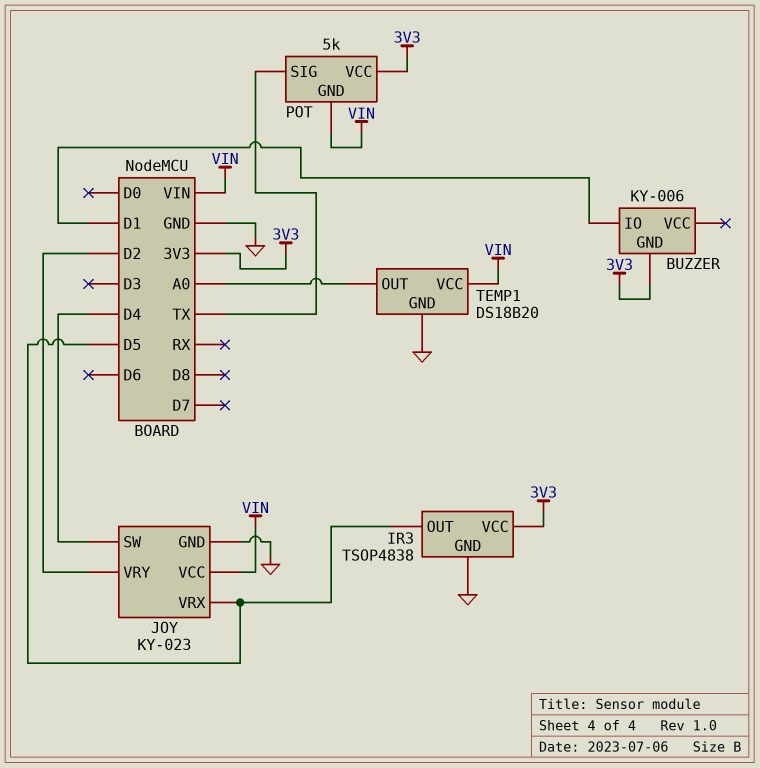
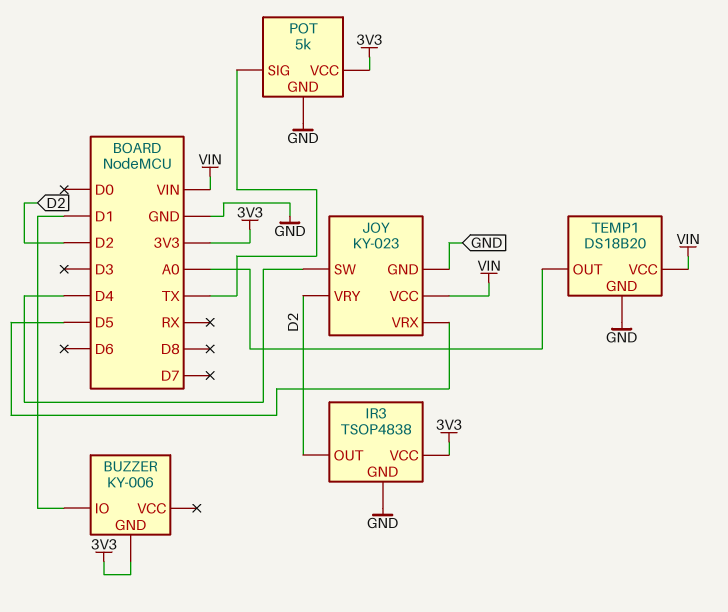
IR3 pin OUT: D5 -> D2
POT pin GND: VIN -> GND

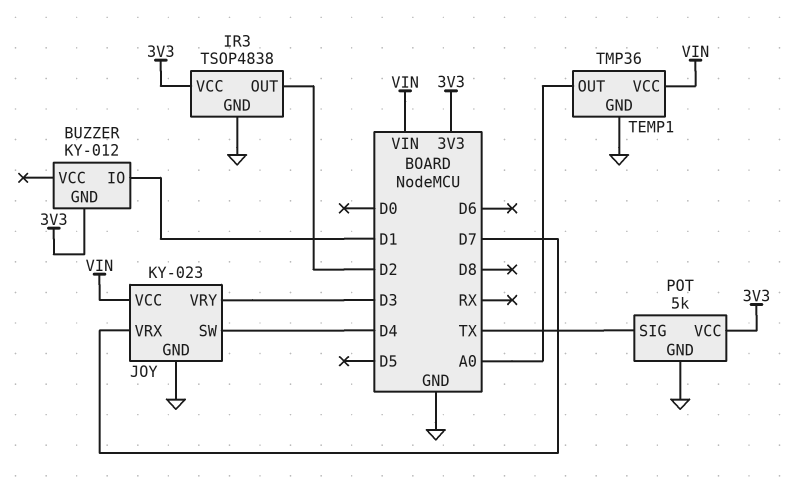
BUZZER: KY-006 -> KY-012
JOY pin VRX: D5 -> D7
JOY pin VRY: D2 -> D3
TEMP1: DS18B20 -> TMP36

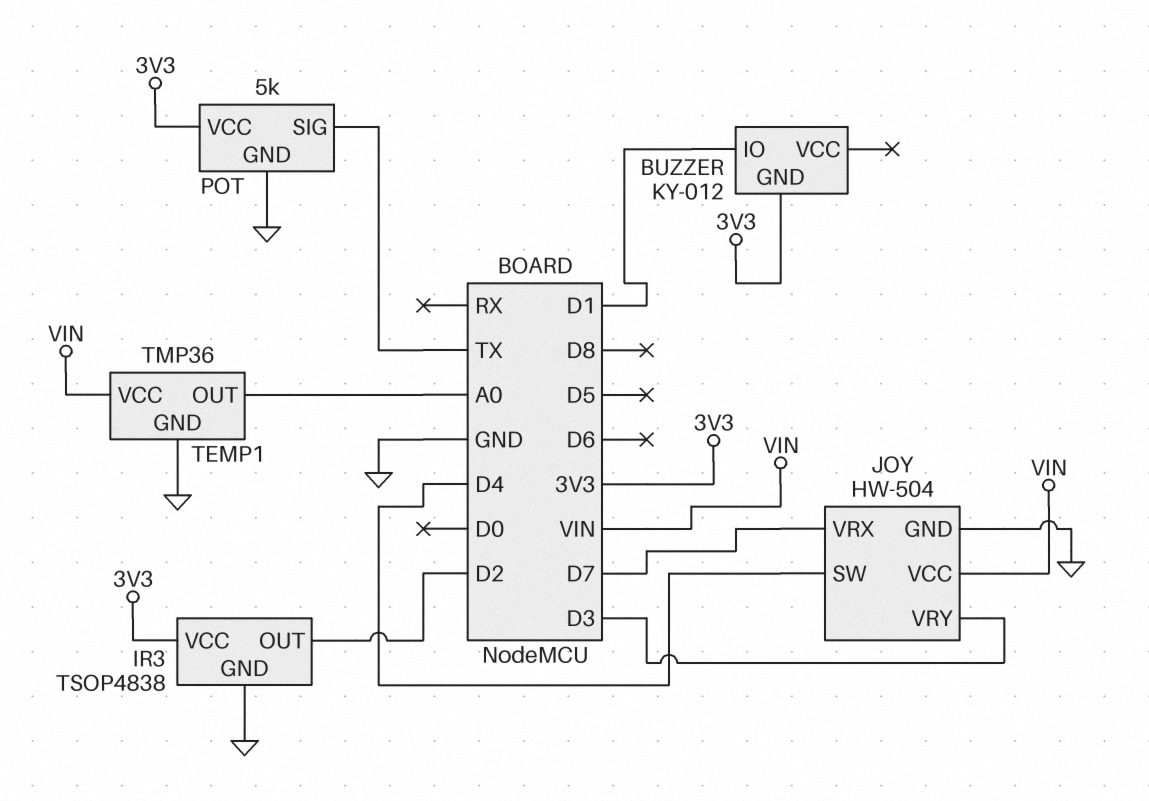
JOY: KY-023 -> HW-504

